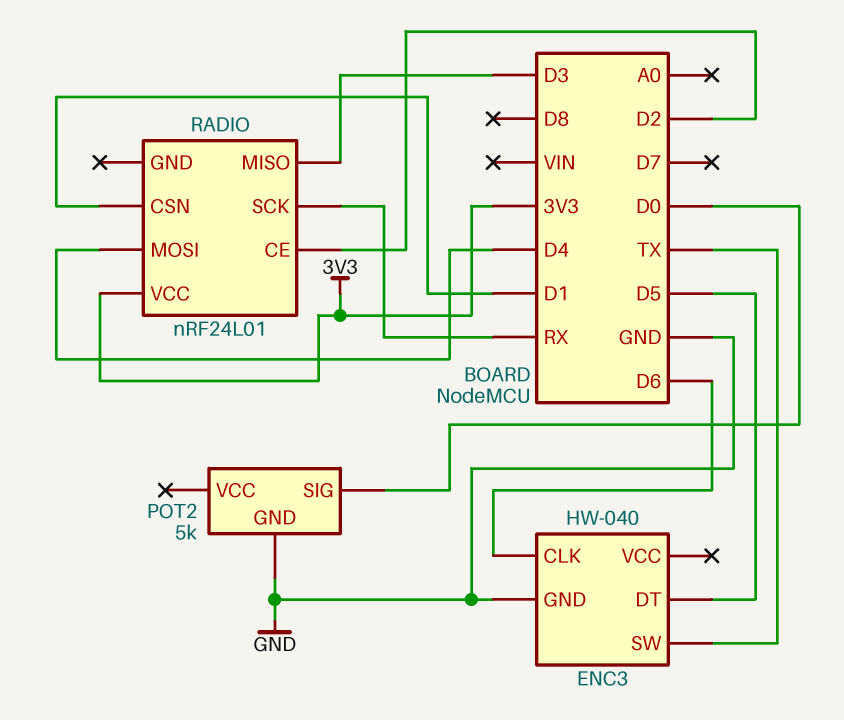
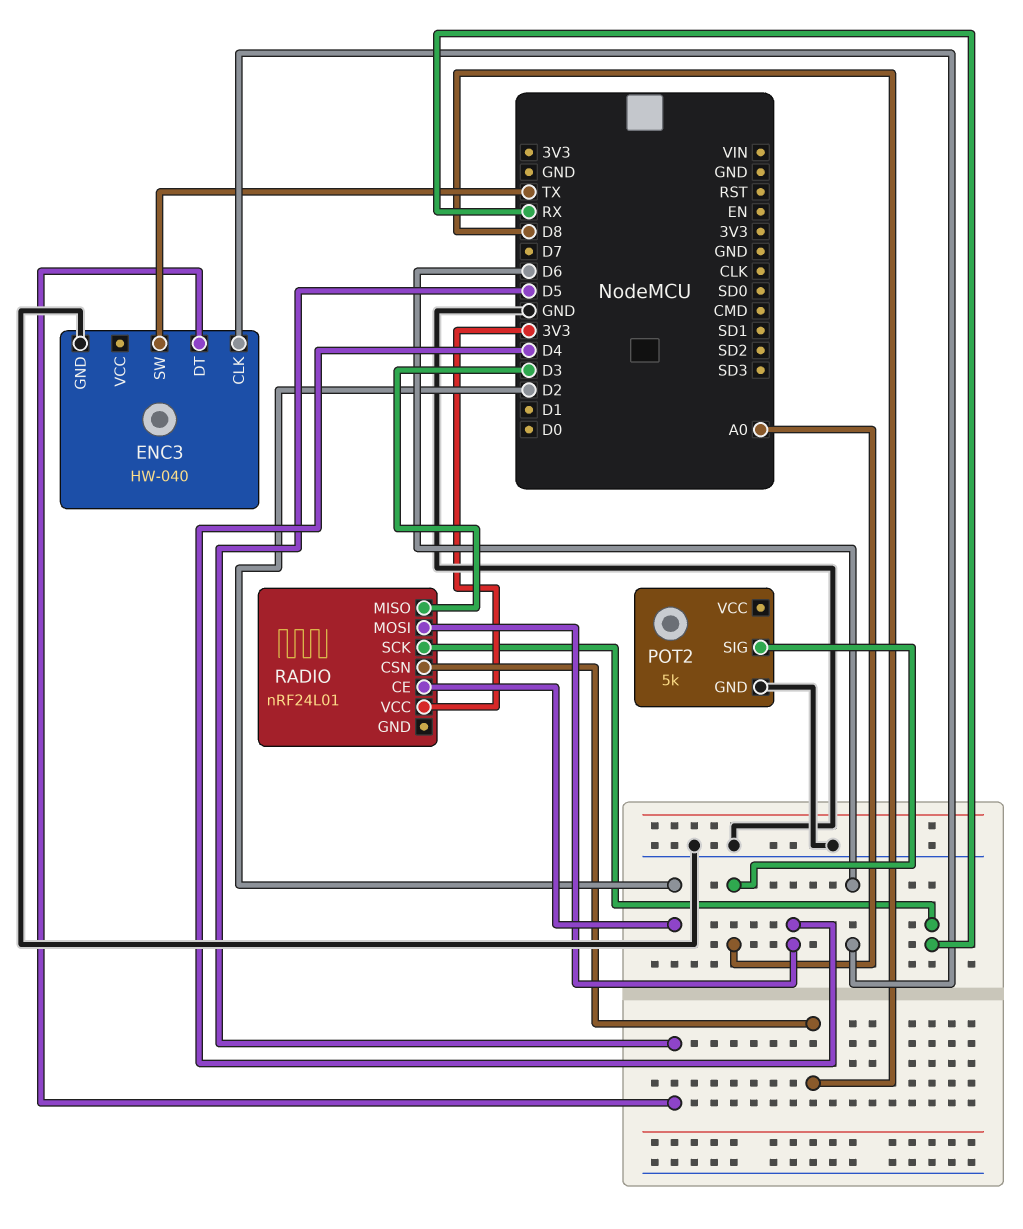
POT2 pin SIG: D0 -> A0
RADIO pin CSN: D1 -> D8

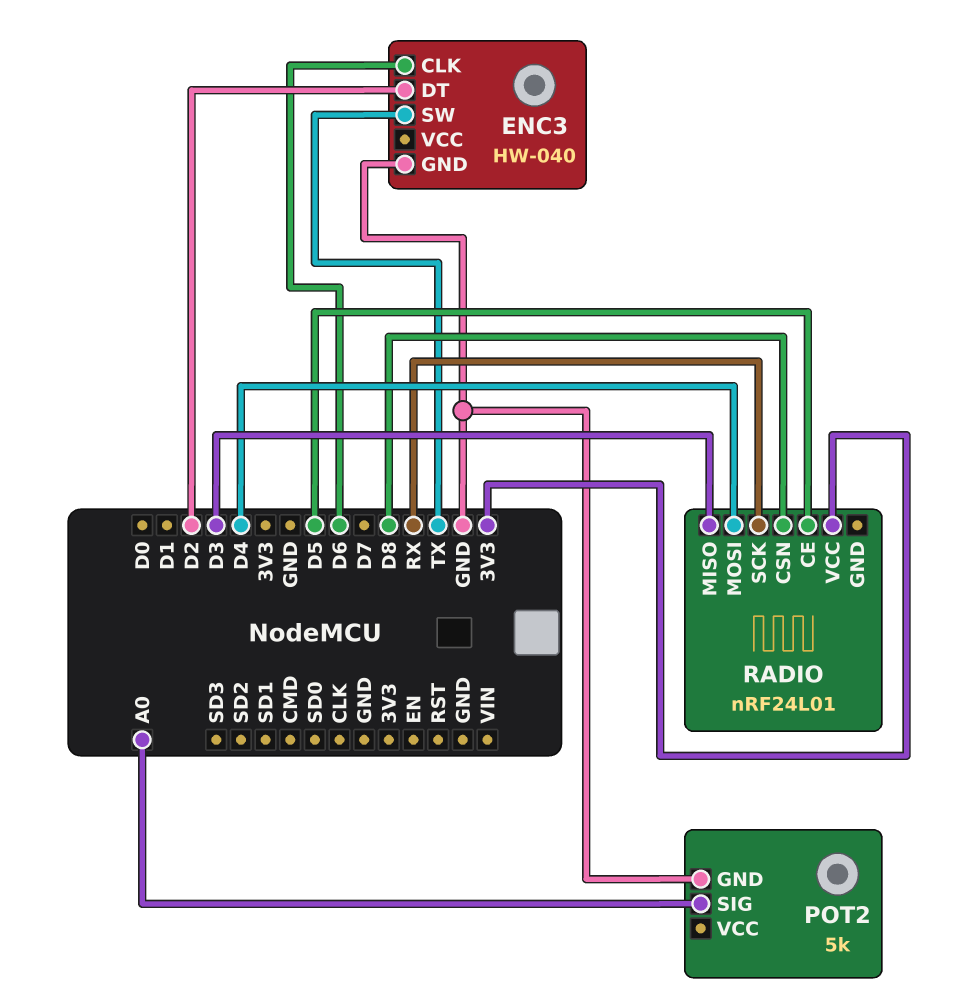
ENC3 pin DT: D5 -> D2
RADIO pin CE: D2 -> D5

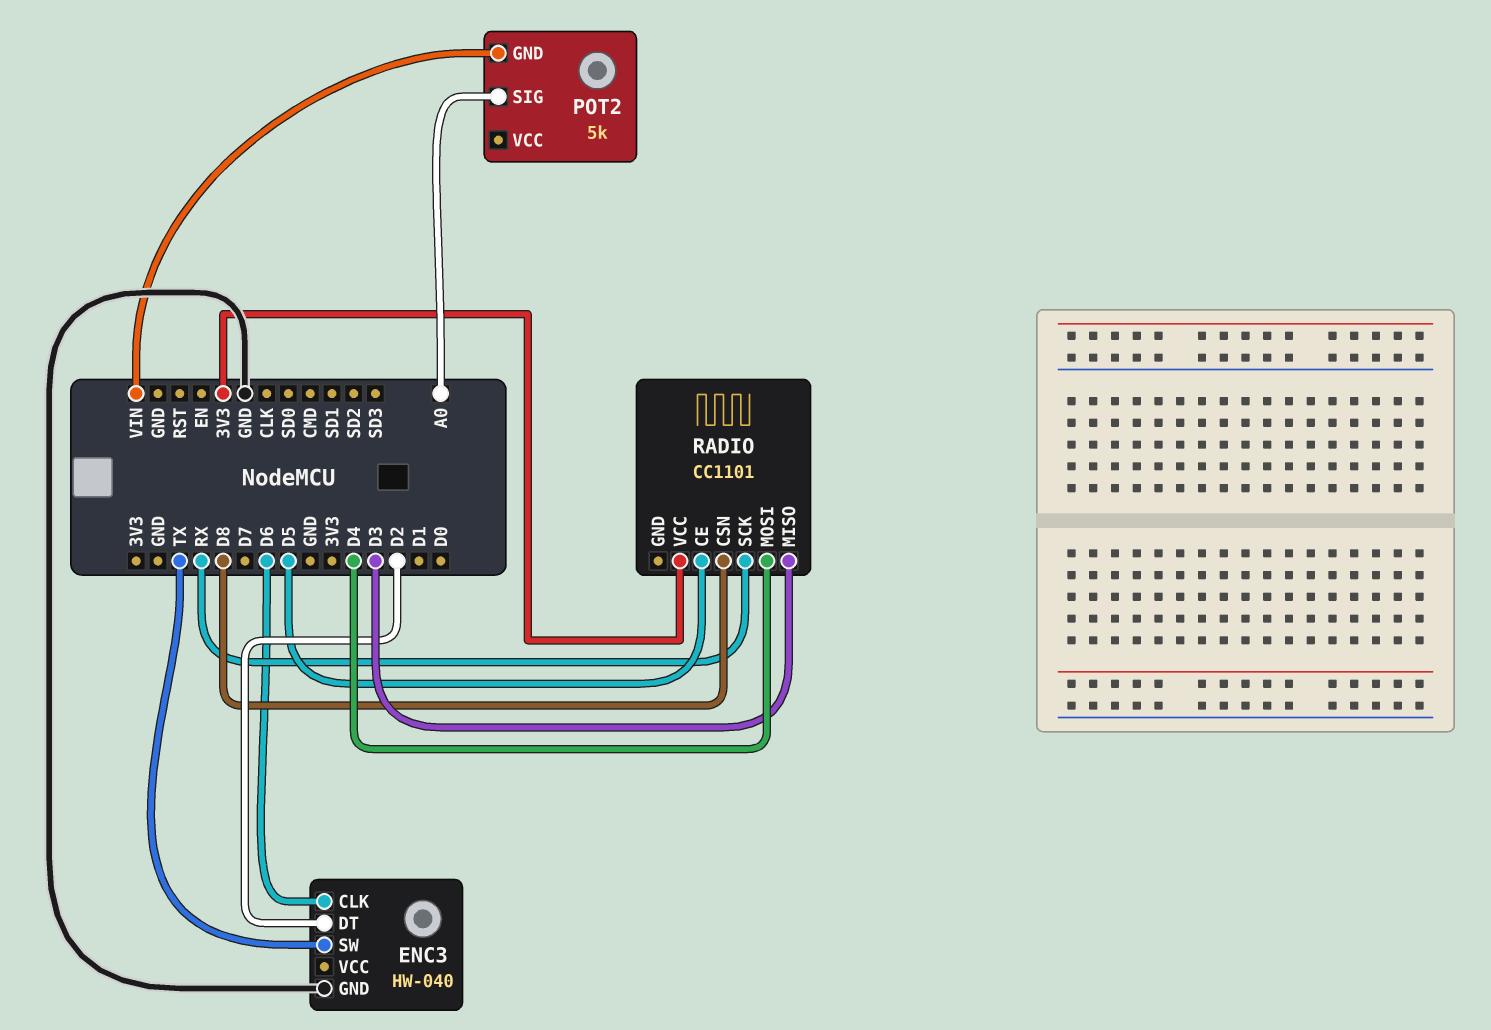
POT2 pin GND: GND -> VIN
RADIO: nRF24L01 -> CC1101

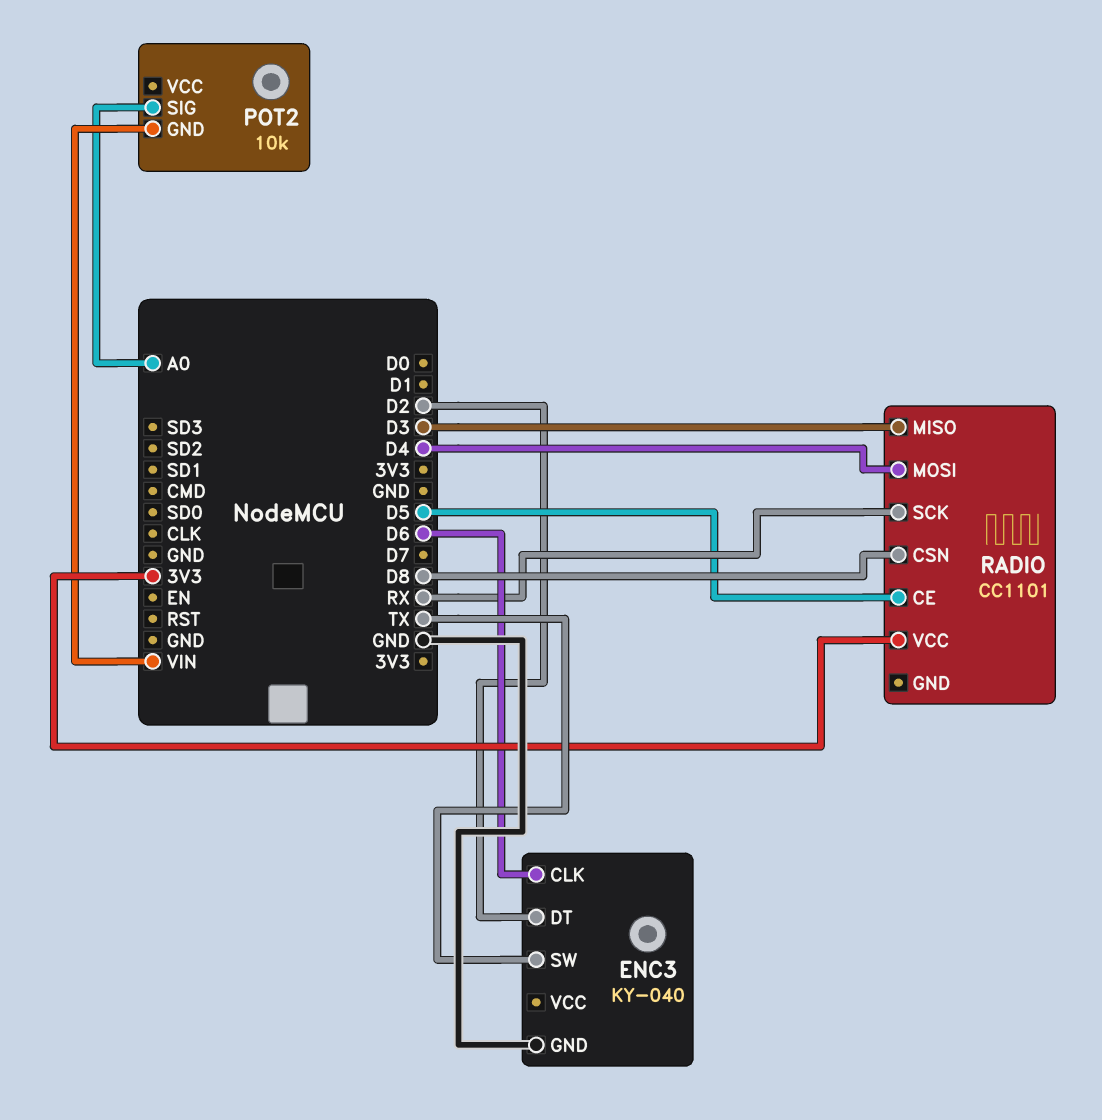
ENC3: HW-040 -> KY-040
POT2: 5k -> 10k

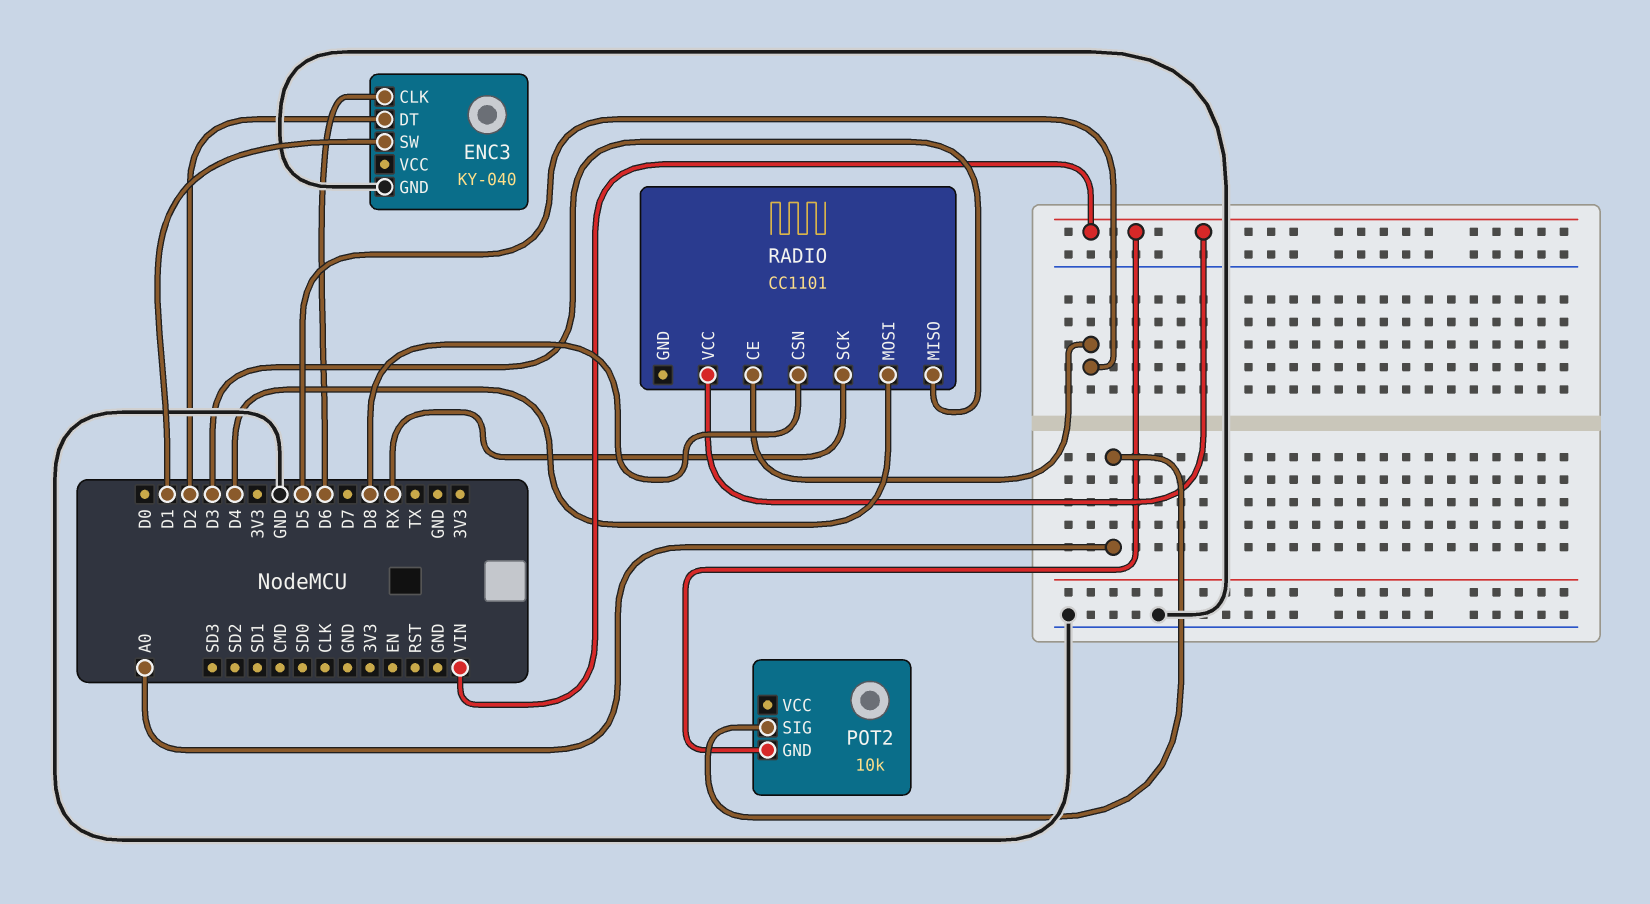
ENC3 pin SW: TX -> D1
RADIO pin VCC: 3V3 -> VIN

